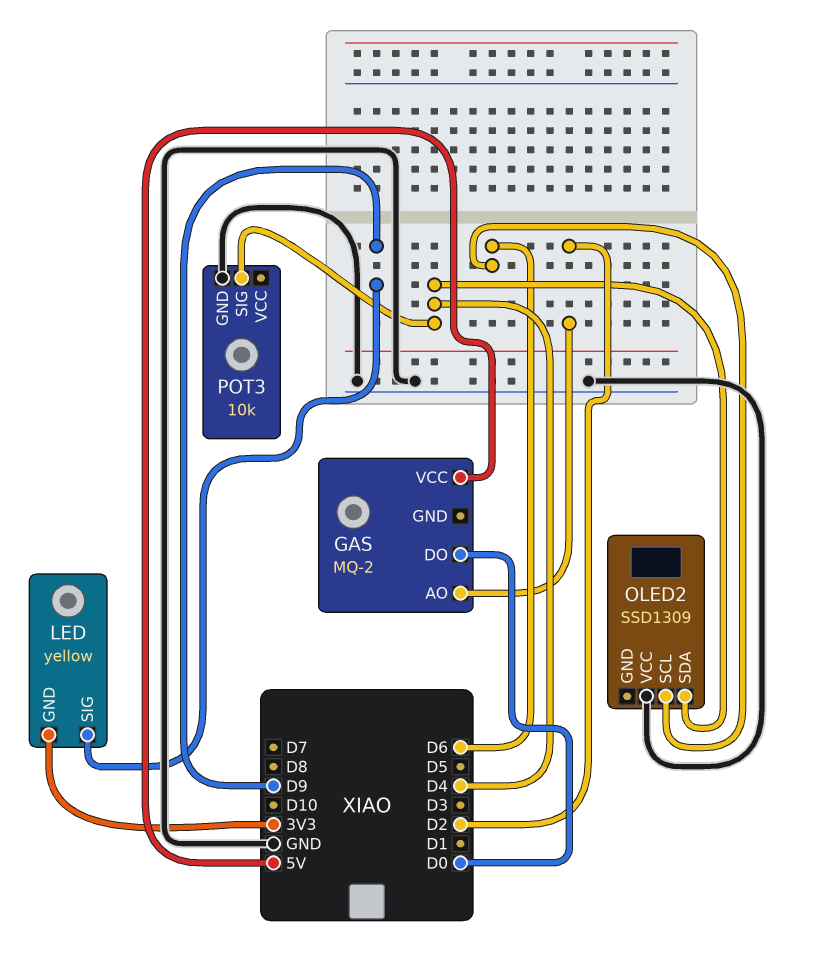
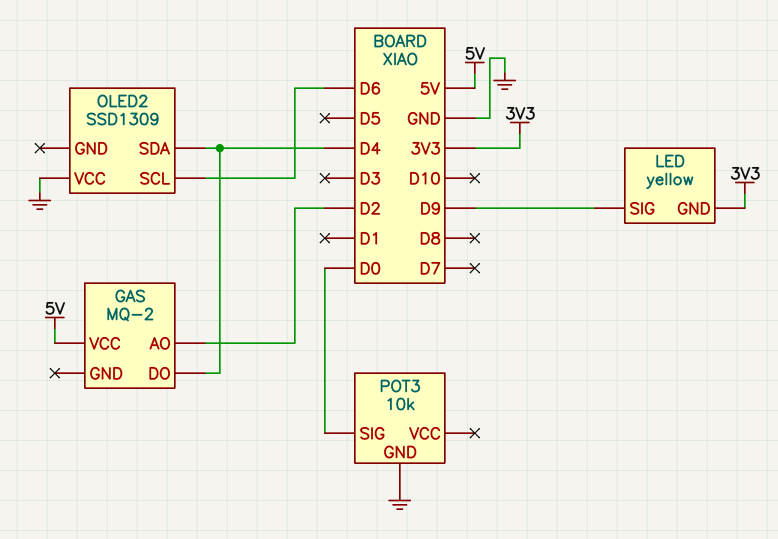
GAS pin DO: D0 -> D4
POT3 pin SIG: D4 -> D0

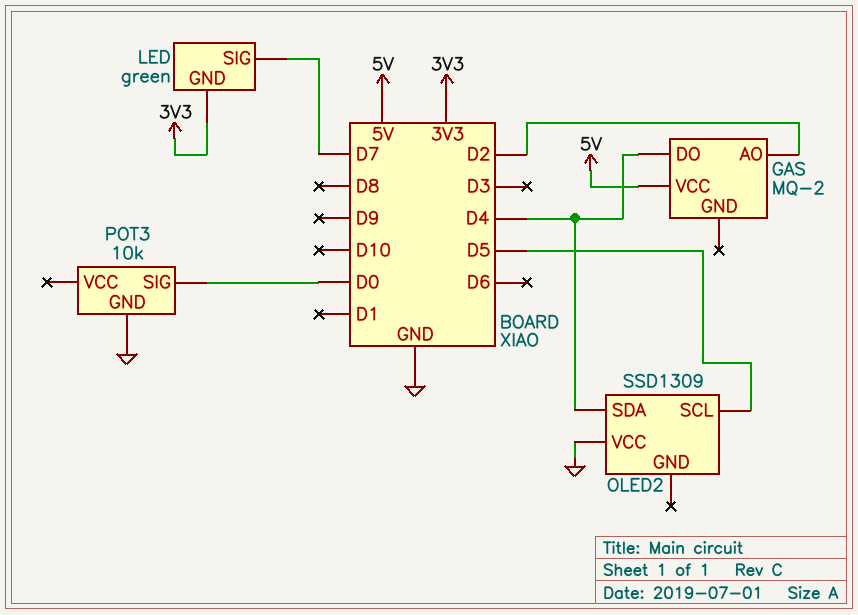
LED: yellow -> green
LED pin SIG: D9 -> D7
OLED2 pin SCL: D6 -> D5

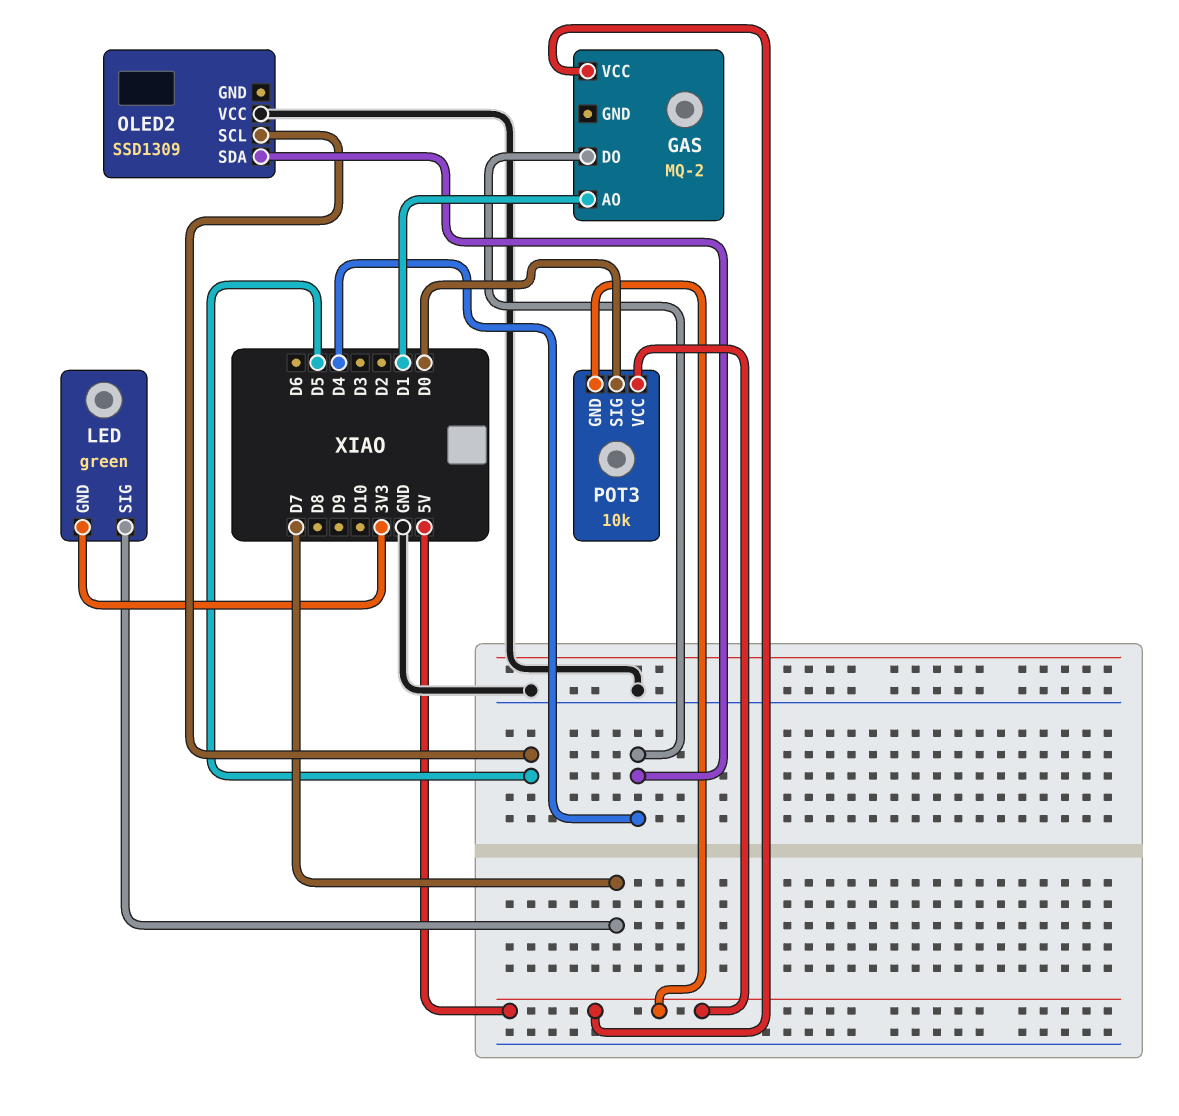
GAS pin AO: D2 -> D1
POT3 pin GND: GND -> 5V
POT3 pin VCC: none -> 5V

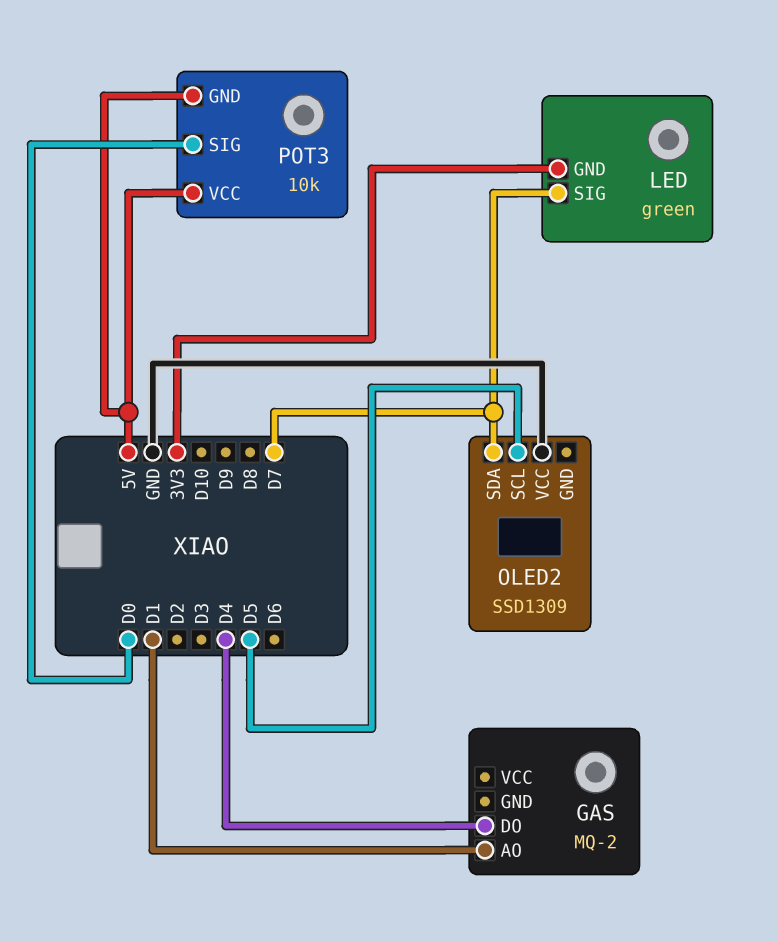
GAS pin VCC: 5V -> none
OLED2 pin SDA: D4 -> D7

